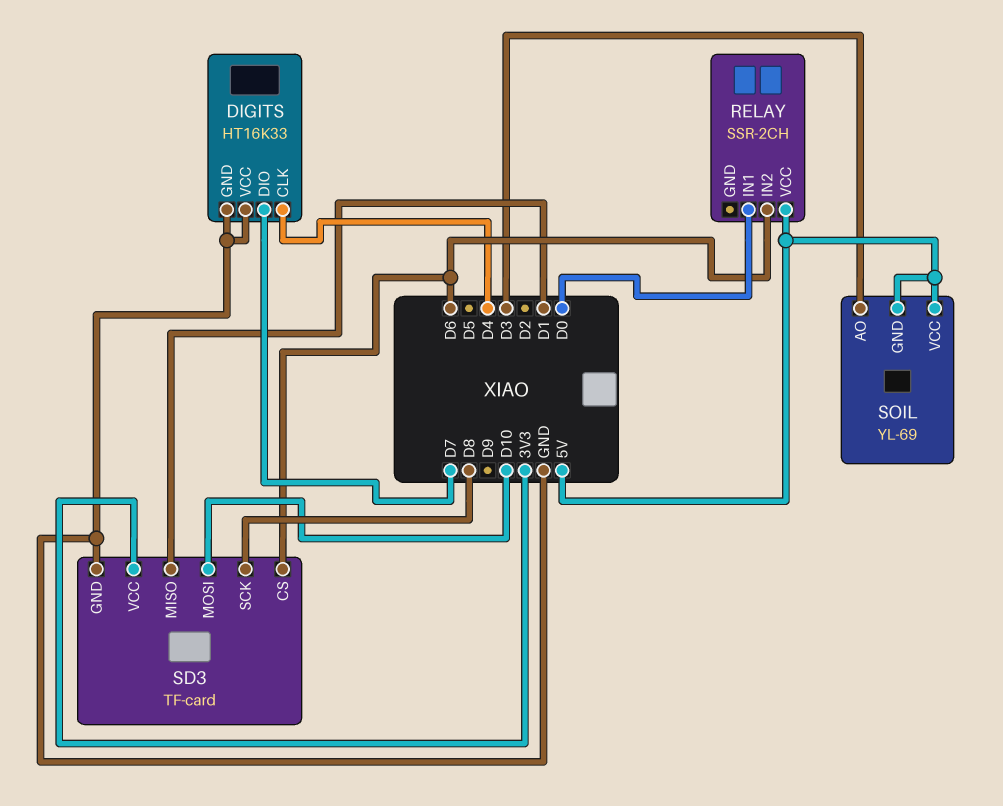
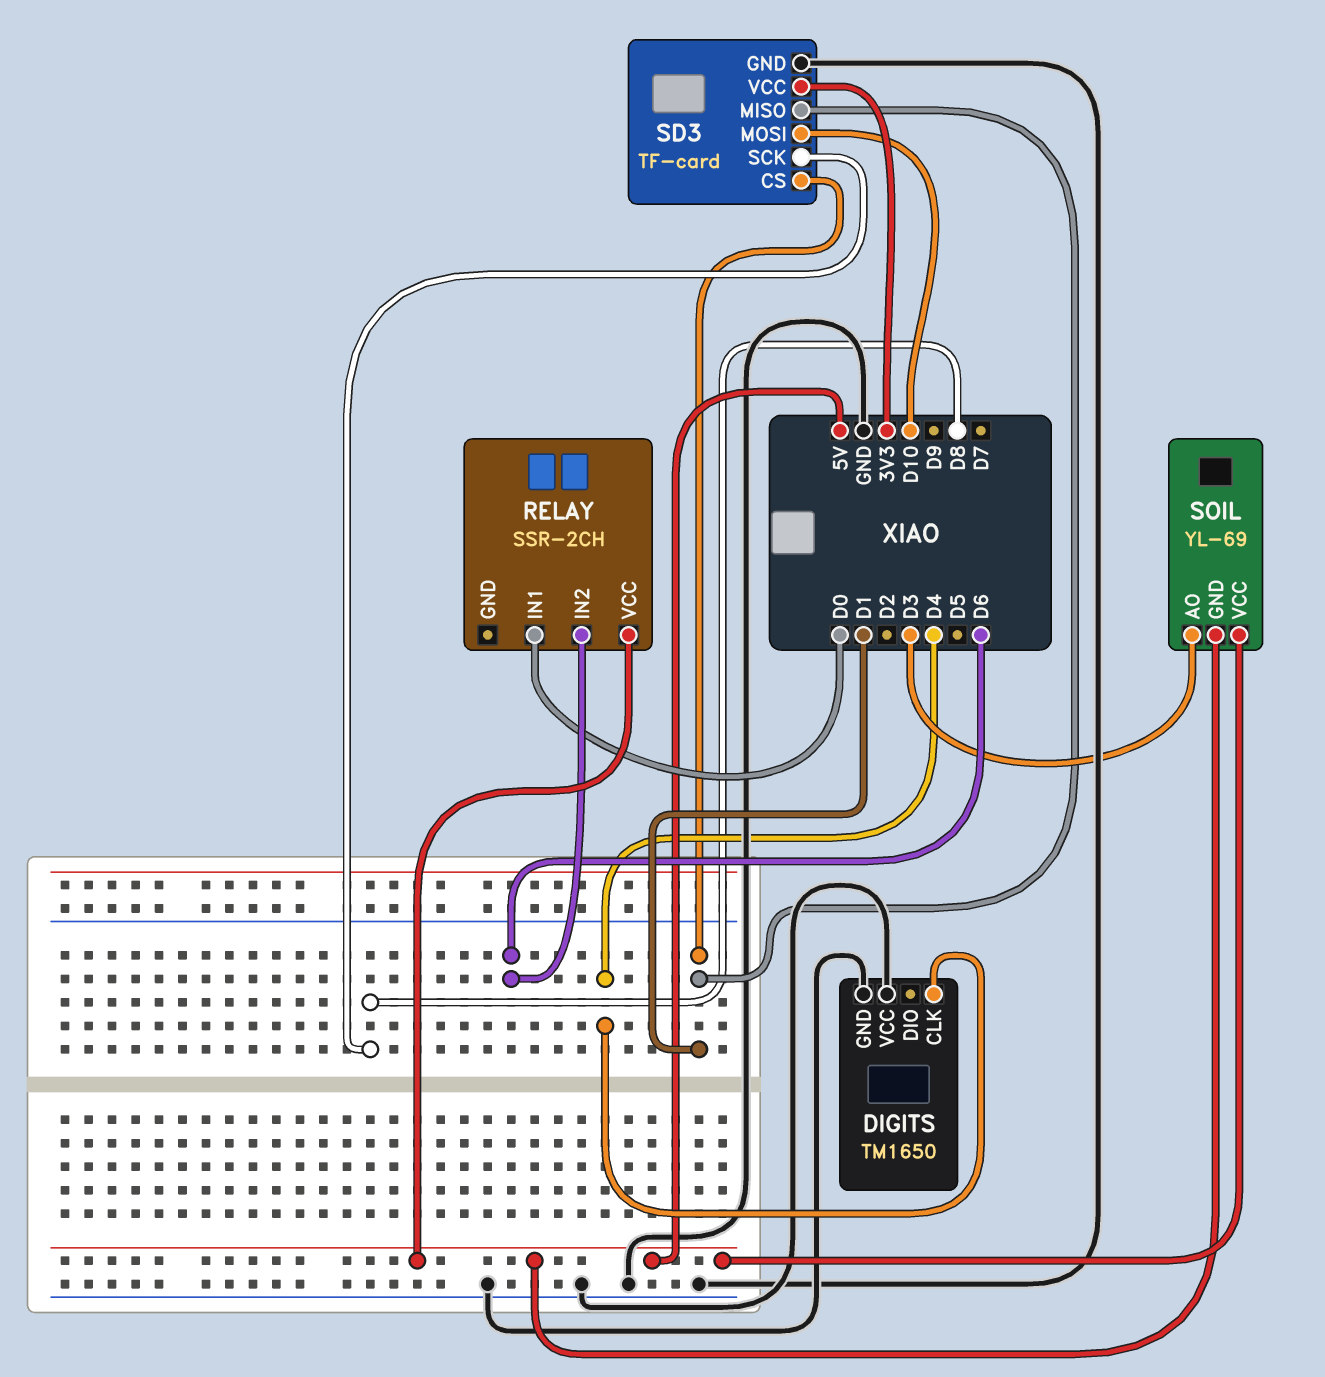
DIGITS: HT16K33 -> TM1650
DIGITS pin DIO: D7 -> none
SD3 pin CS: D6 -> D1

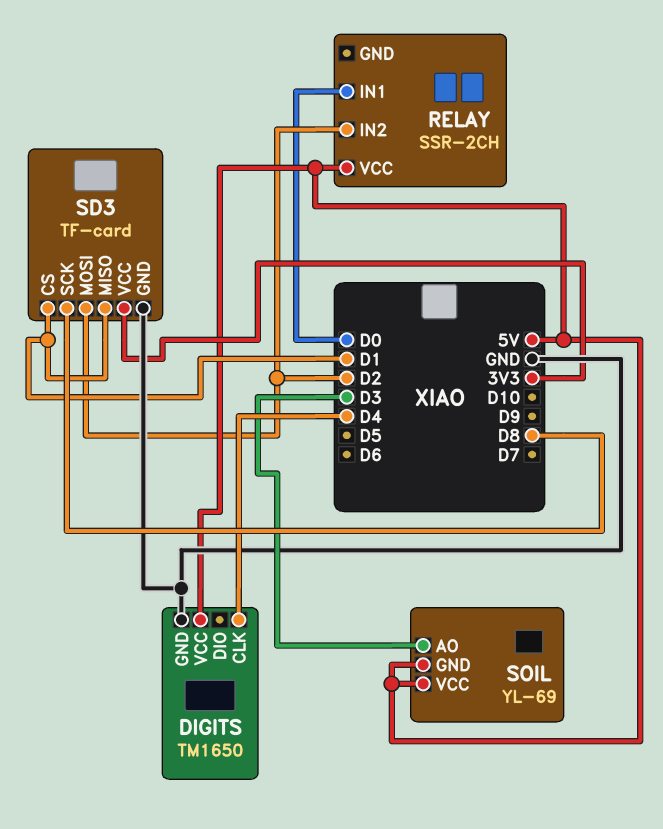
DIGITS pin VCC: GND -> 5V
RELAY pin IN2: D6 -> D2
SD3 pin MOSI: D10 -> D2

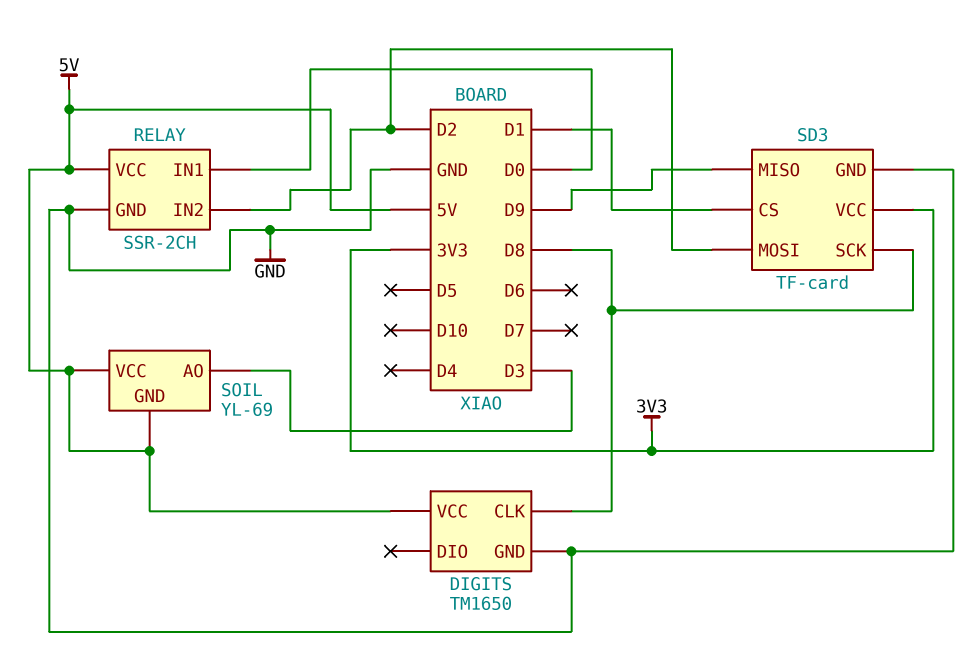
DIGITS pin CLK: D4 -> D8
RELAY pin GND: none -> GND
SD3 pin MISO: D1 -> D9

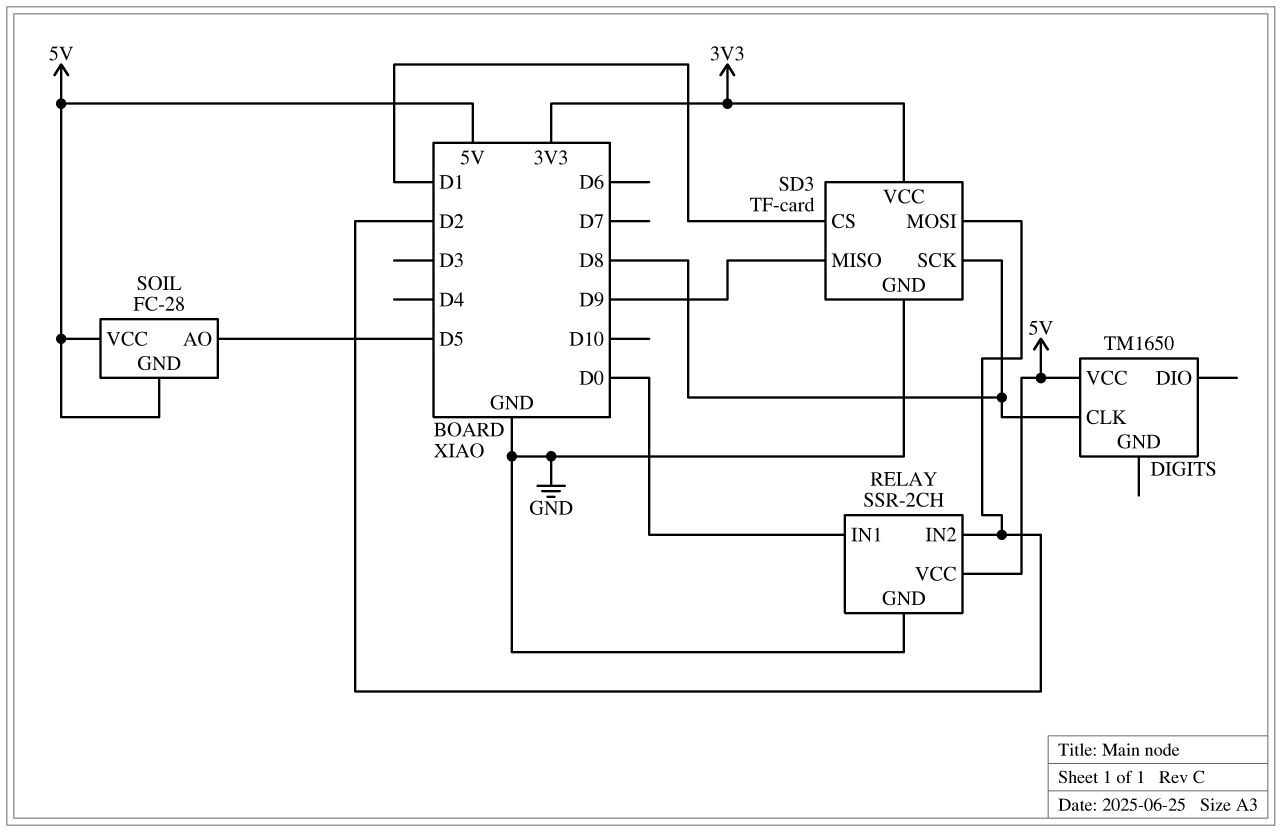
DIGITS pin GND: GND -> none
SOIL: YL-69 -> FC-28
SOIL pin AO: D3 -> D5

